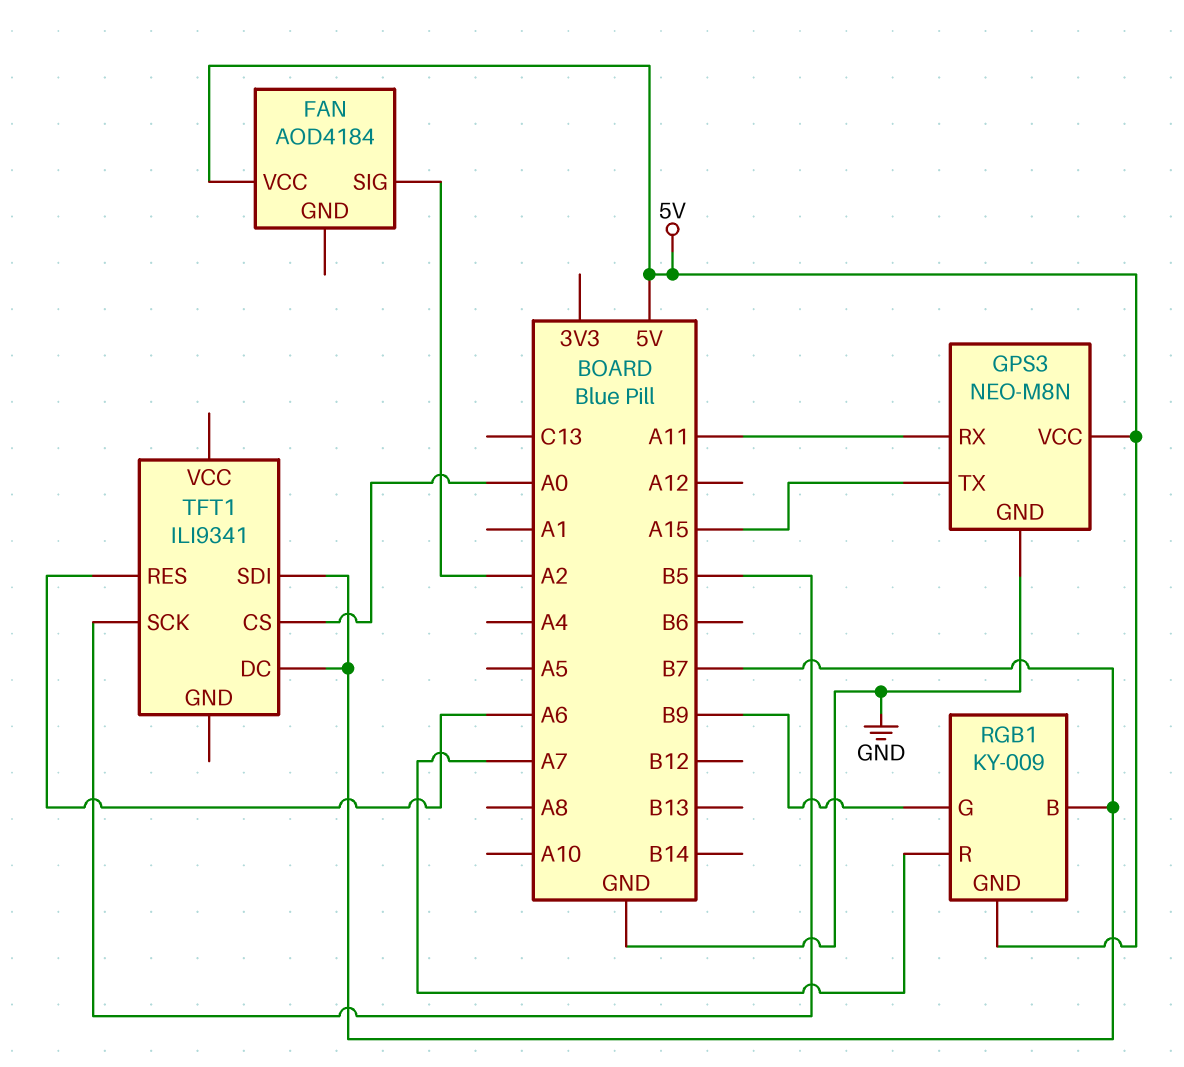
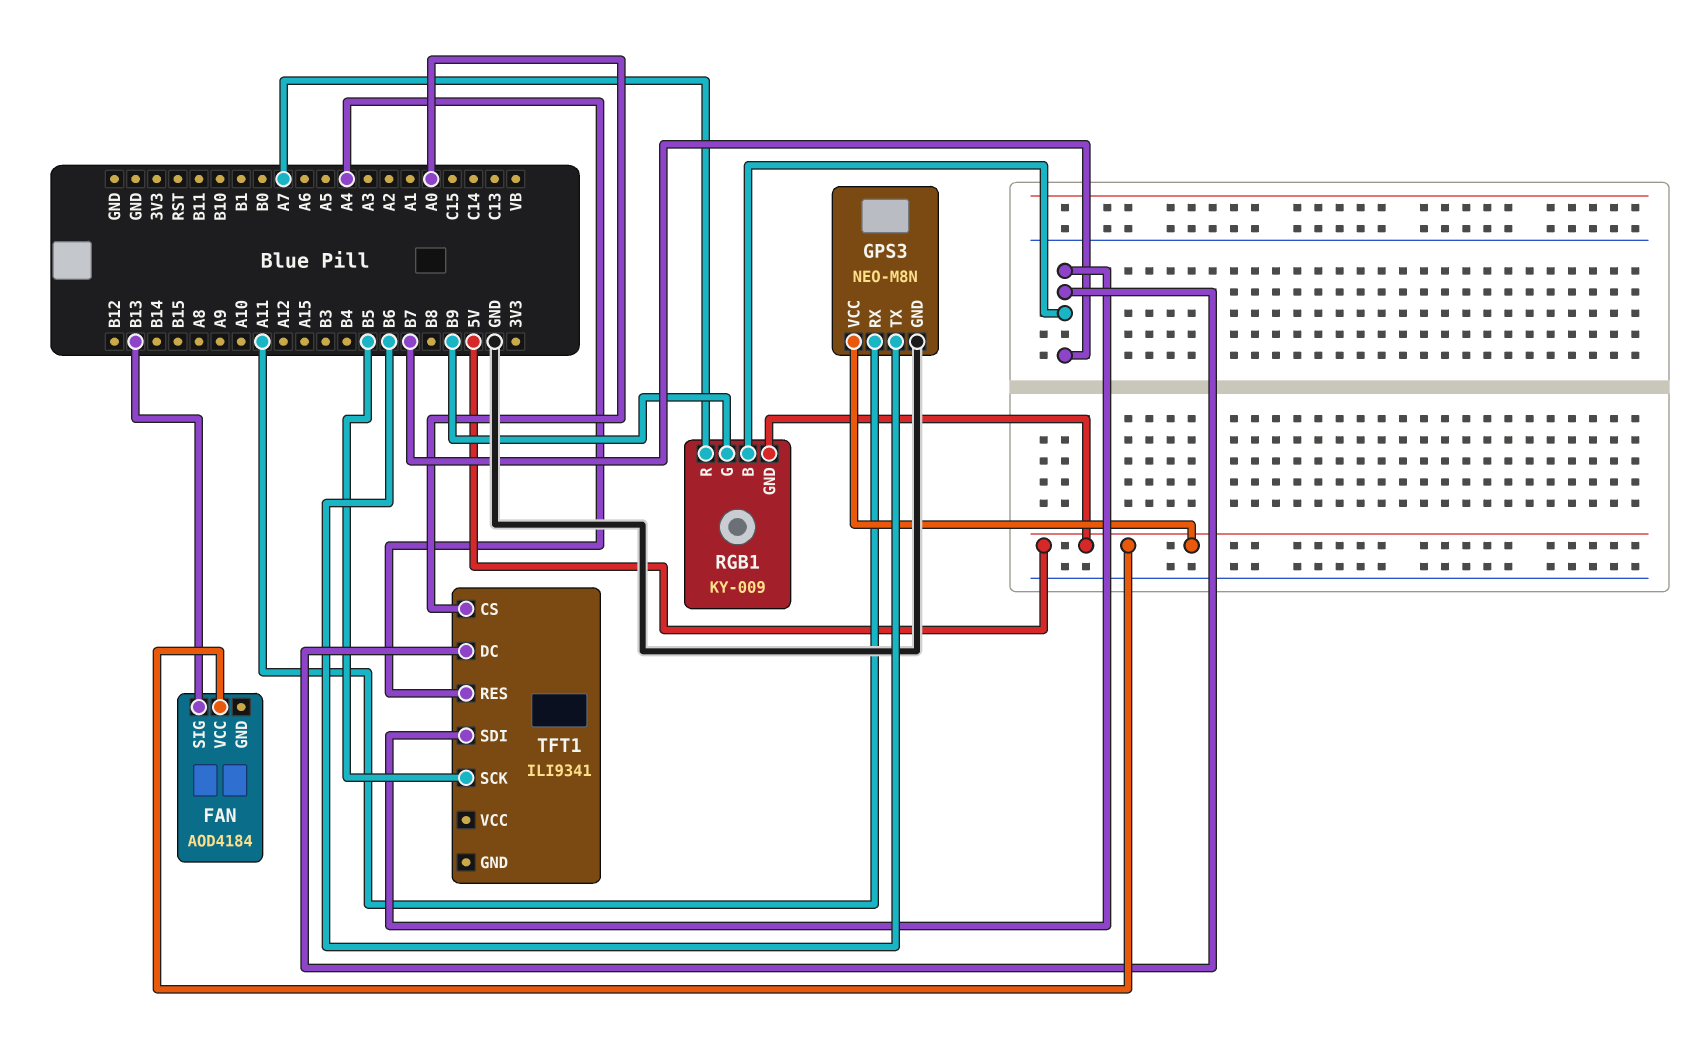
FAN pin SIG: A2 -> B13
GPS3 pin TX: A15 -> B6
TFT1 pin RES: A6 -> A4

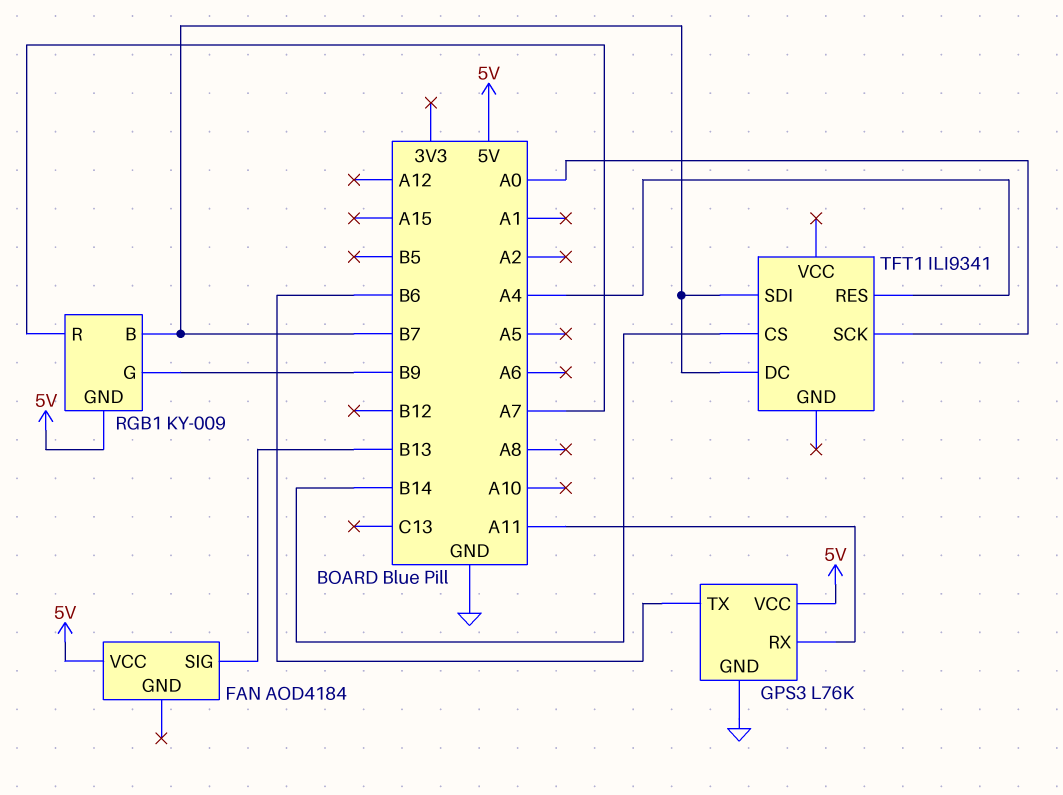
GPS3: NEO-M8N -> L76K
TFT1 pin CS: A0 -> B14
TFT1 pin SCK: B5 -> A0

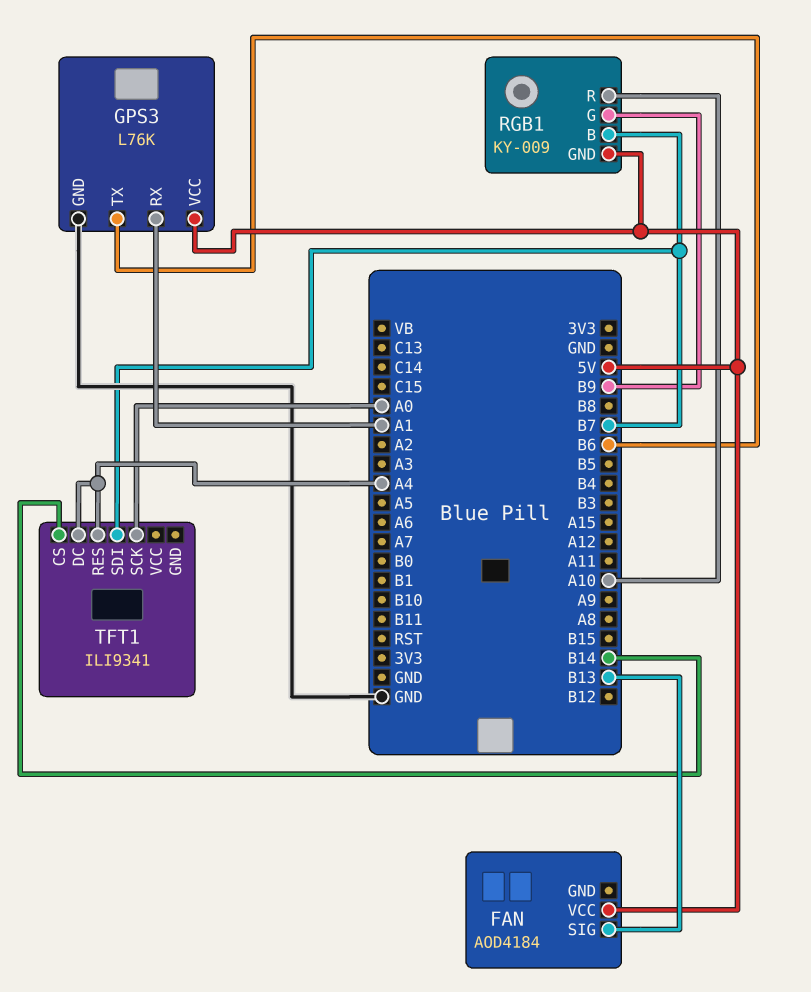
GPS3 pin RX: A11 -> A1
RGB1 pin R: A7 -> A10
TFT1 pin DC: B7 -> A4

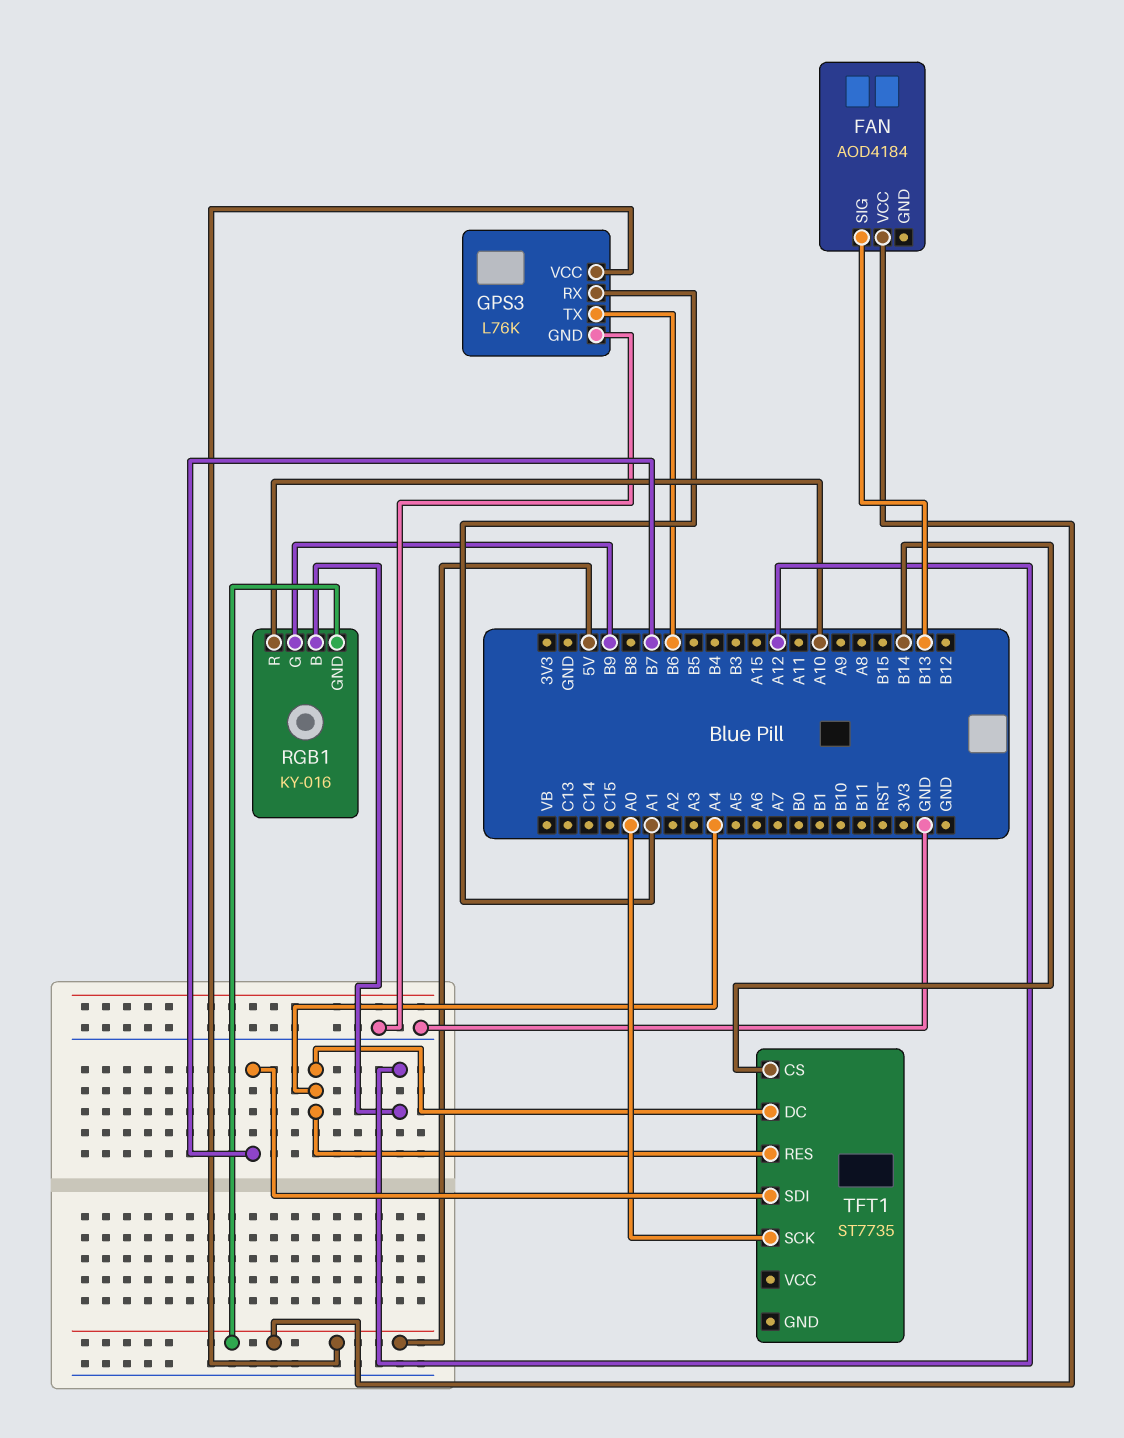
RGB1: KY-009 -> KY-016
RGB1 pin B: B7 -> A12
TFT1: ILI9341 -> ST7735

